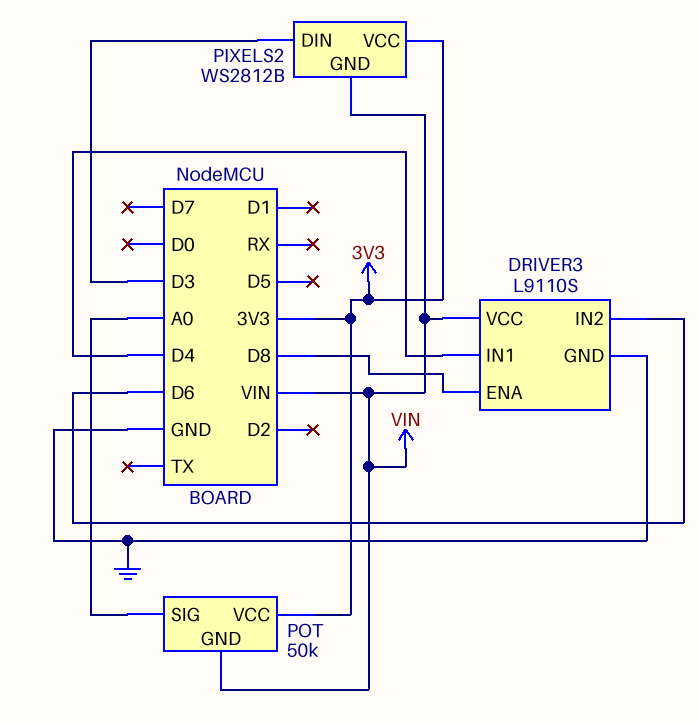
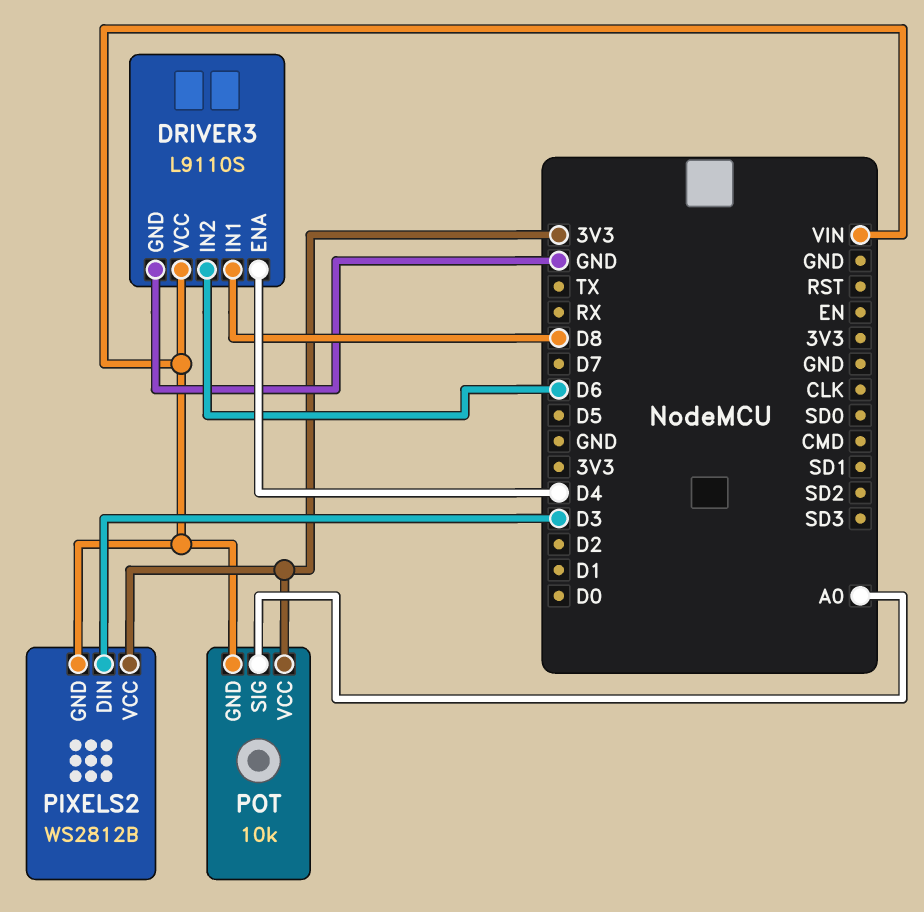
DRIVER3 pin ENA: D8 -> D4
DRIVER3 pin IN1: D4 -> D8
POT: 50k -> 10k

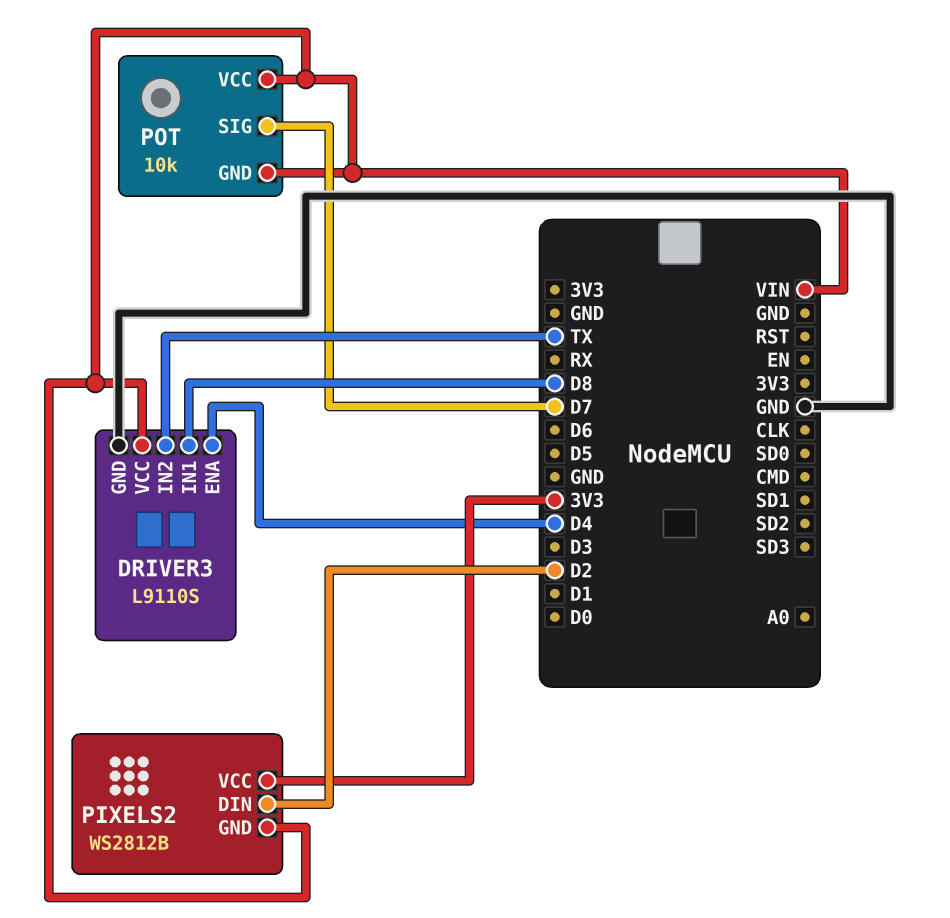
DRIVER3 pin IN2: D6 -> TX
PIXELS2 pin DIN: D3 -> D2
POT pin SIG: A0 -> D7
POT pin VCC: 3V3 -> VIN

